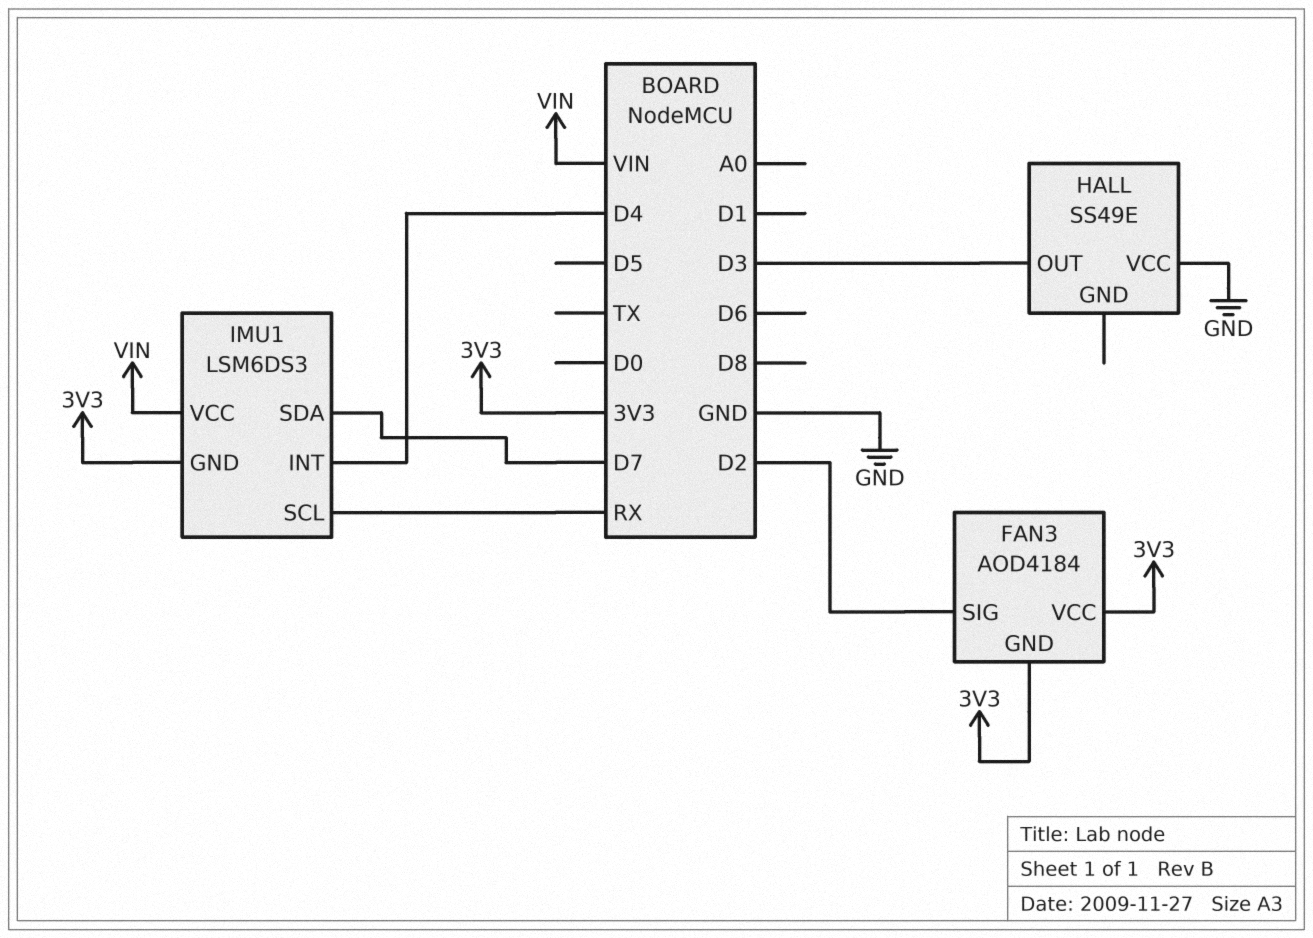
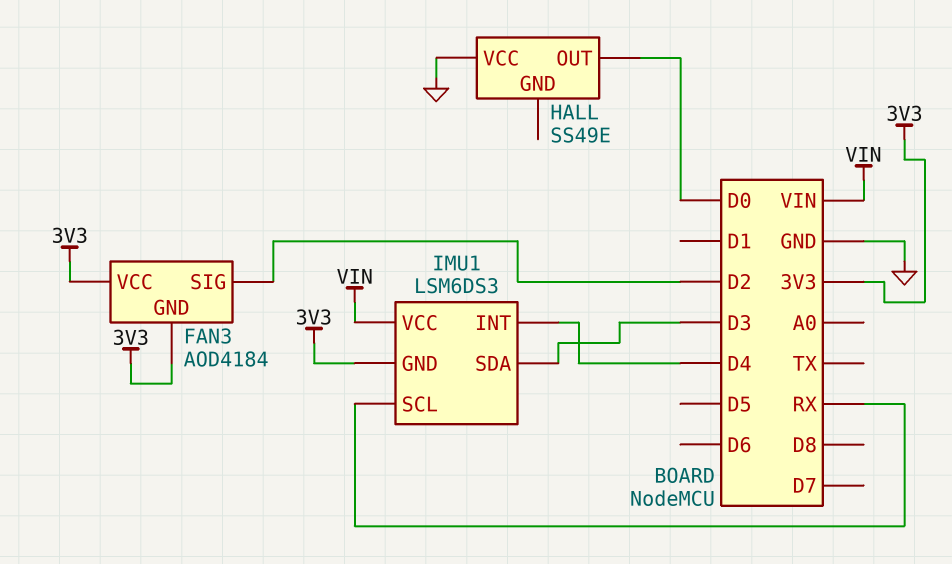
HALL pin OUT: D3 -> D0
IMU1 pin SDA: D7 -> D3

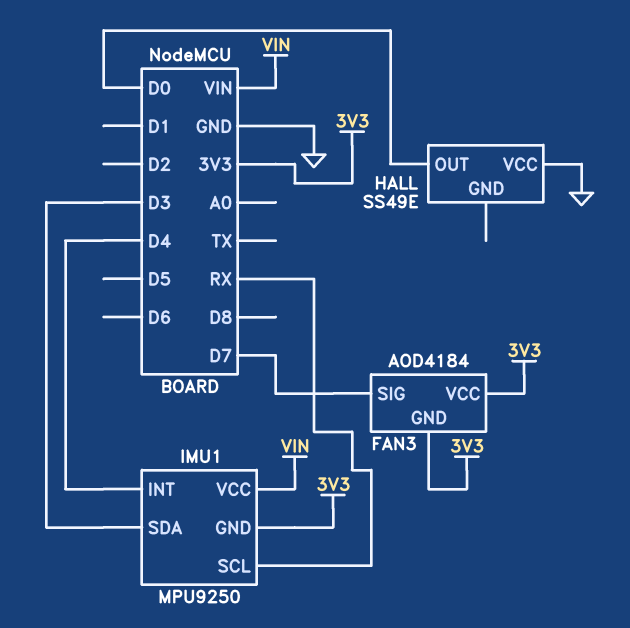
FAN3 pin SIG: D2 -> D7
IMU1: LSM6DS3 -> MPU9250

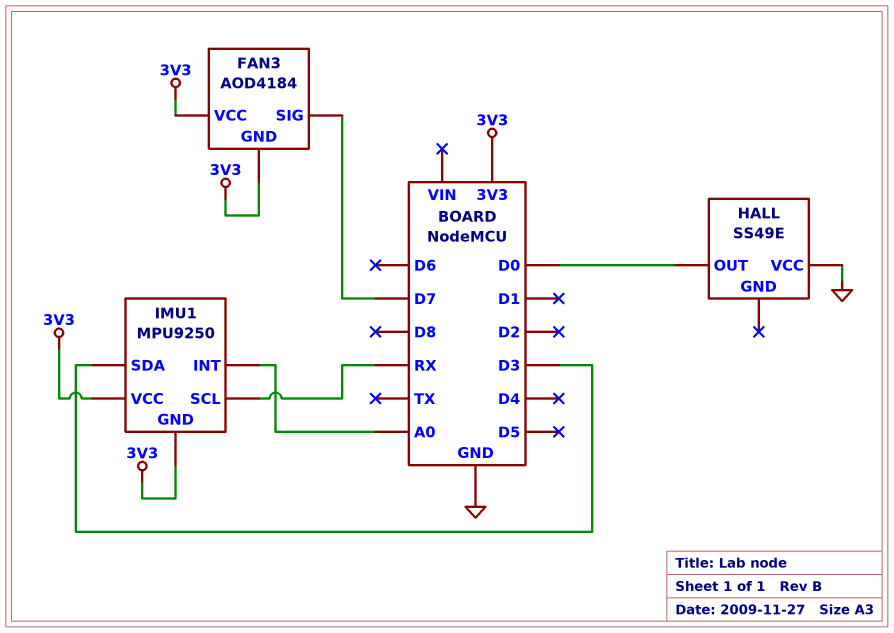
IMU1 pin INT: D4 -> A0
IMU1 pin VCC: VIN -> 3V3

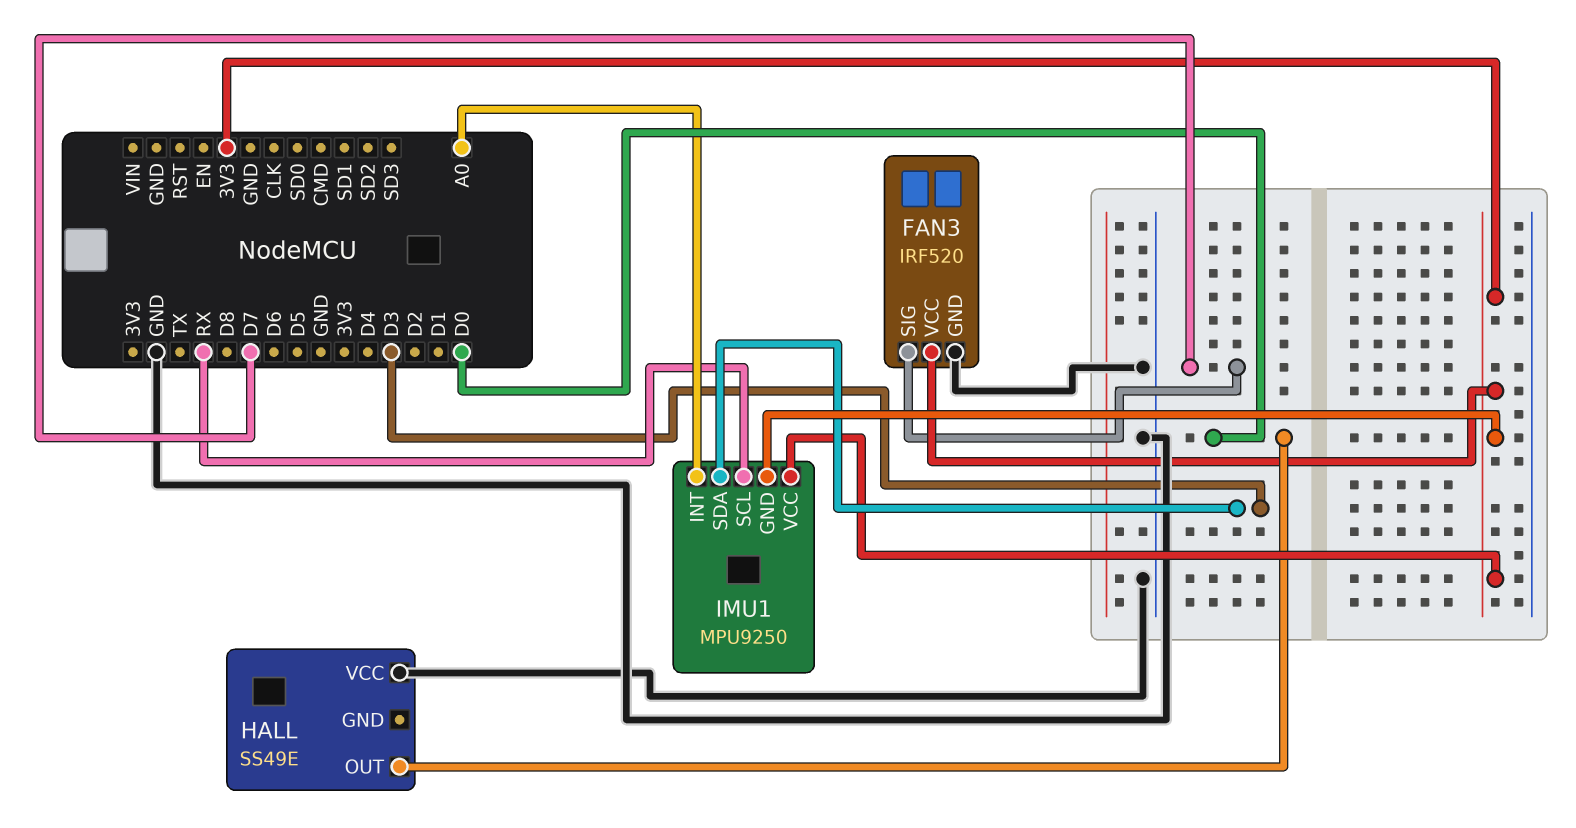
FAN3: AOD4184 -> IRF520
FAN3 pin GND: 3V3 -> GND

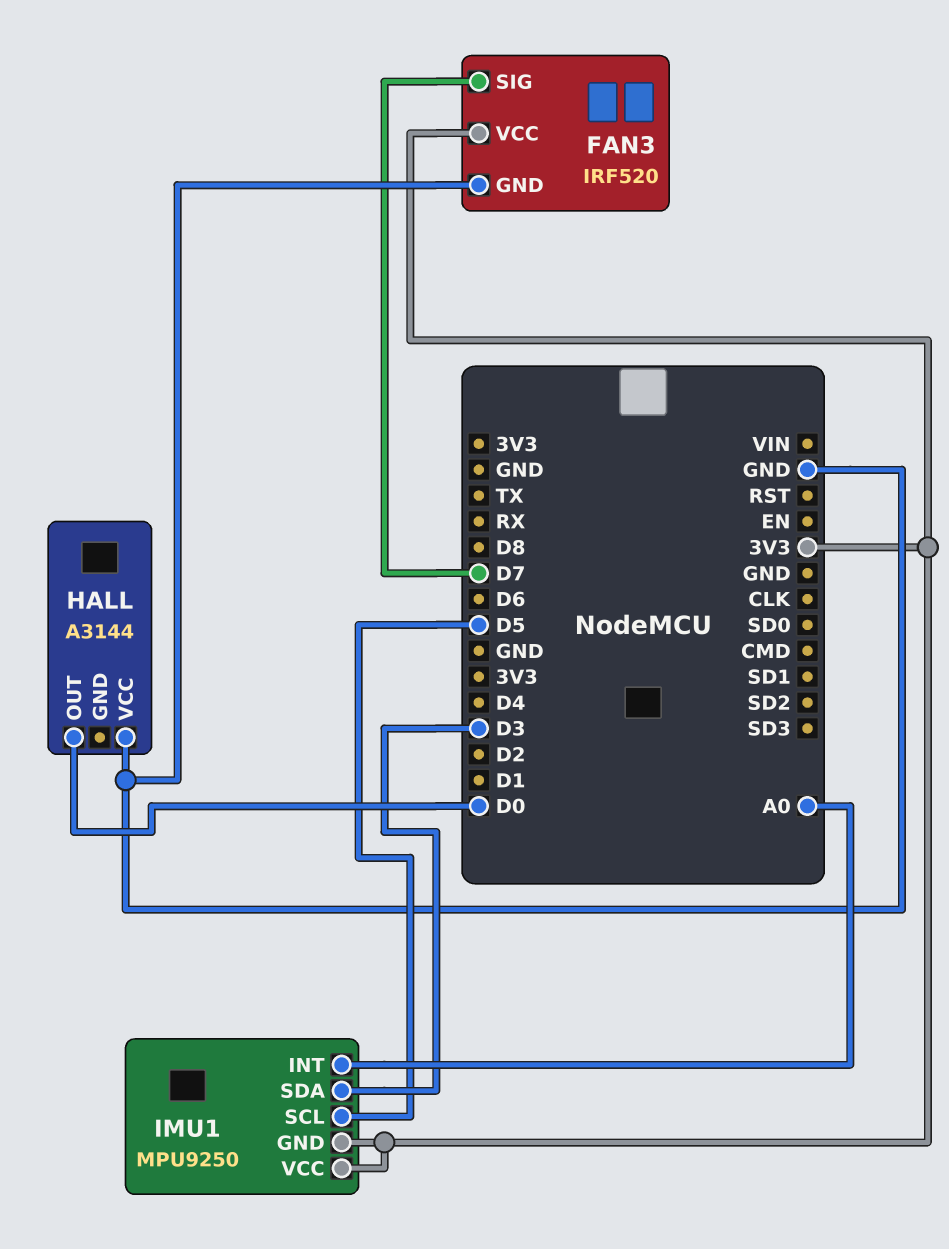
HALL: SS49E -> A3144
IMU1 pin SCL: RX -> D5

